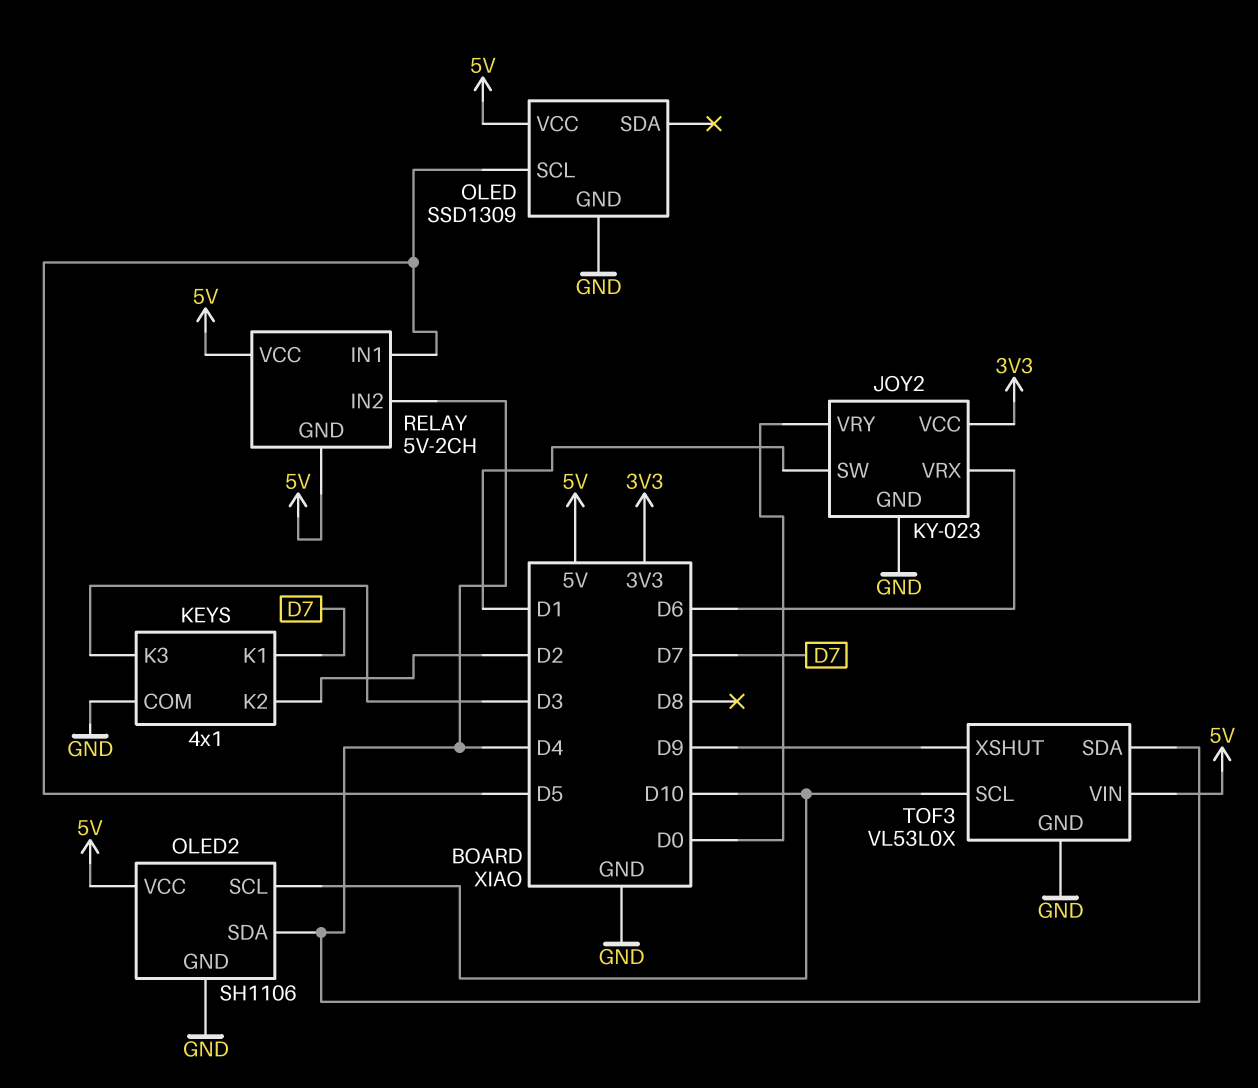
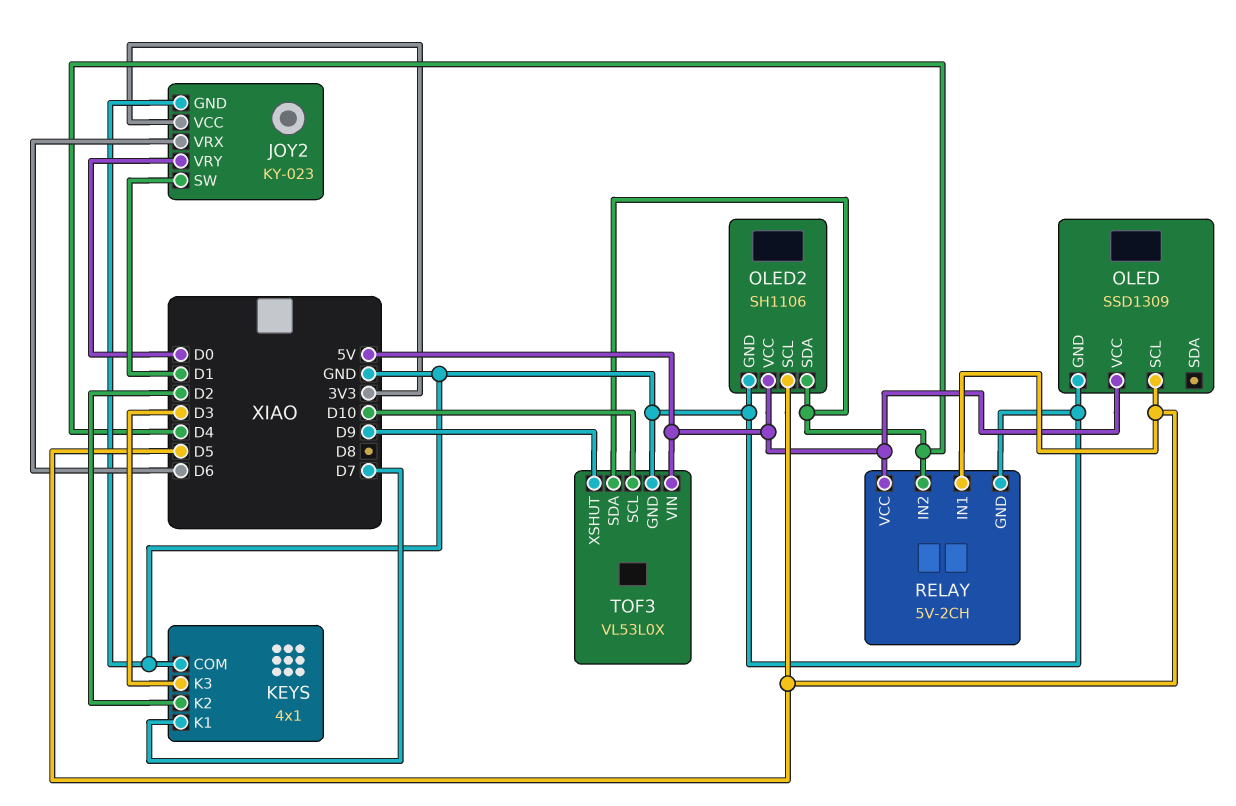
OLED2 pin SCL: D10 -> D5
RELAY pin GND: 5V -> GND

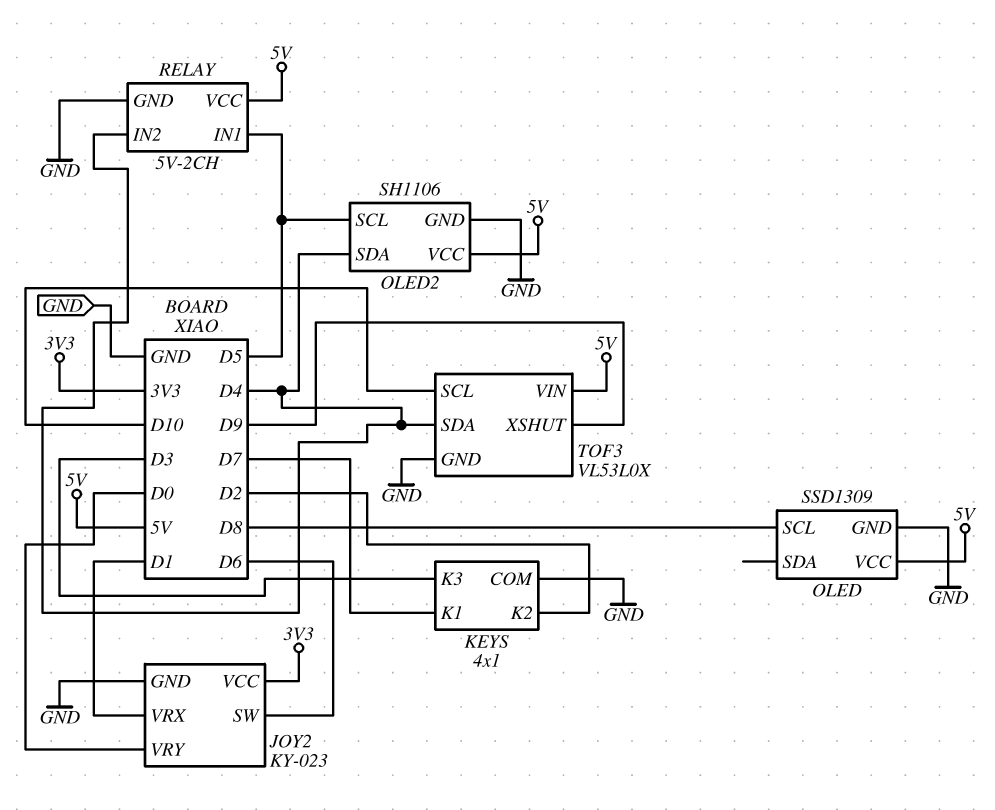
JOY2 pin SW: D1 -> D6
JOY2 pin VRX: D6 -> D1
OLED pin SCL: D5 -> D8

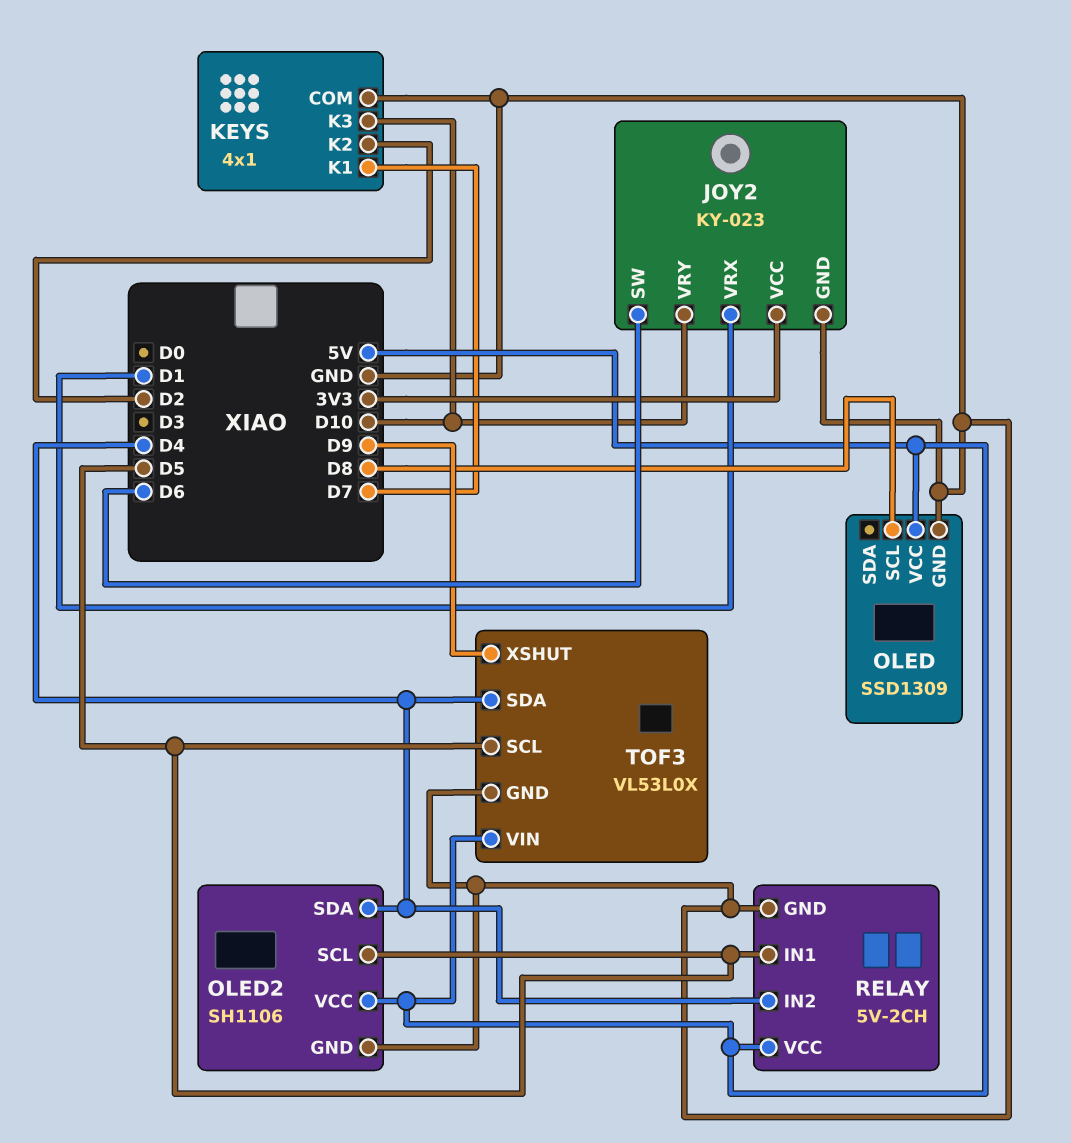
JOY2 pin VRY: D0 -> D10
KEYS pin K3: D3 -> D10
TOF3 pin SCL: D10 -> D5

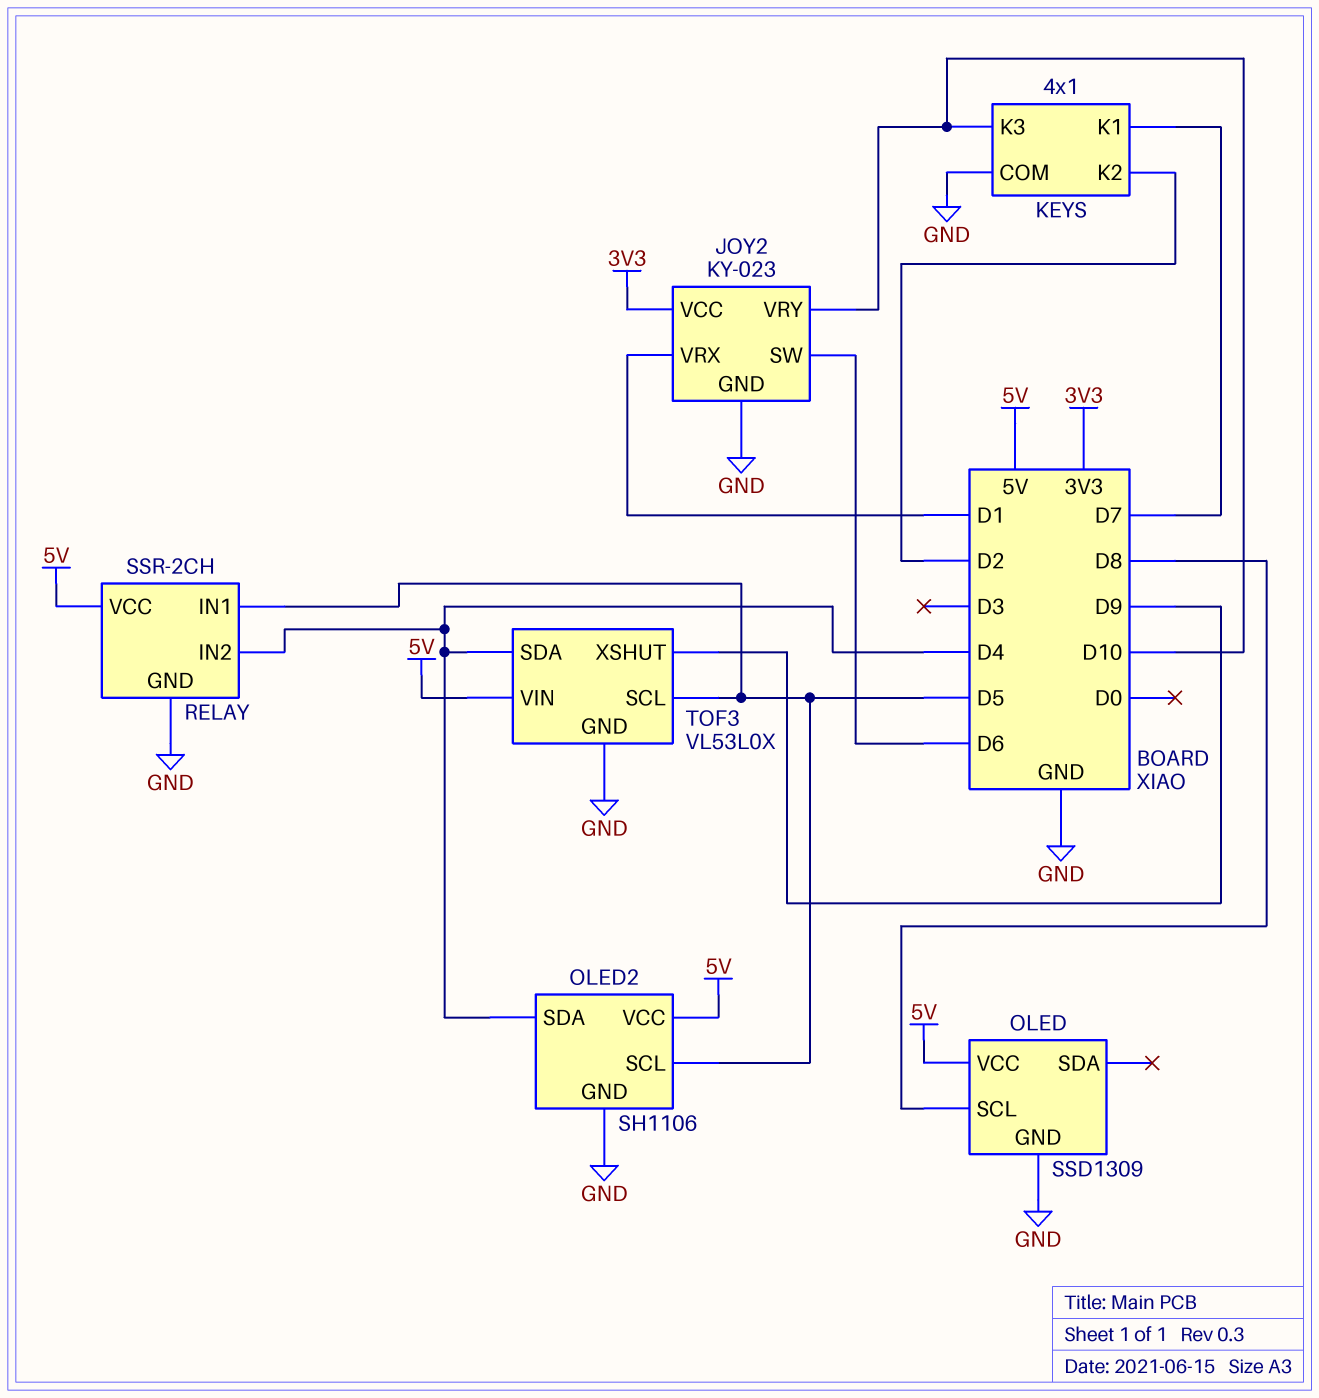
RELAY: 5V-2CH -> SSR-2CH

